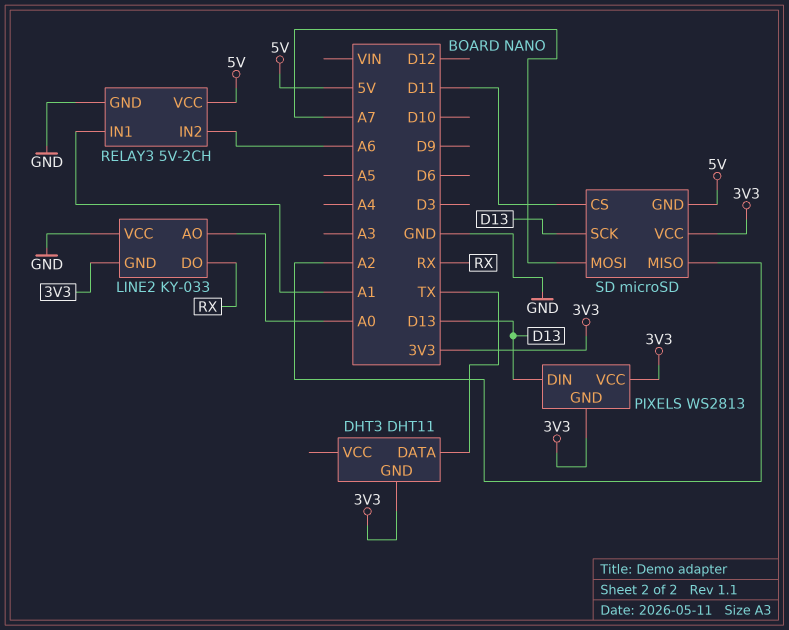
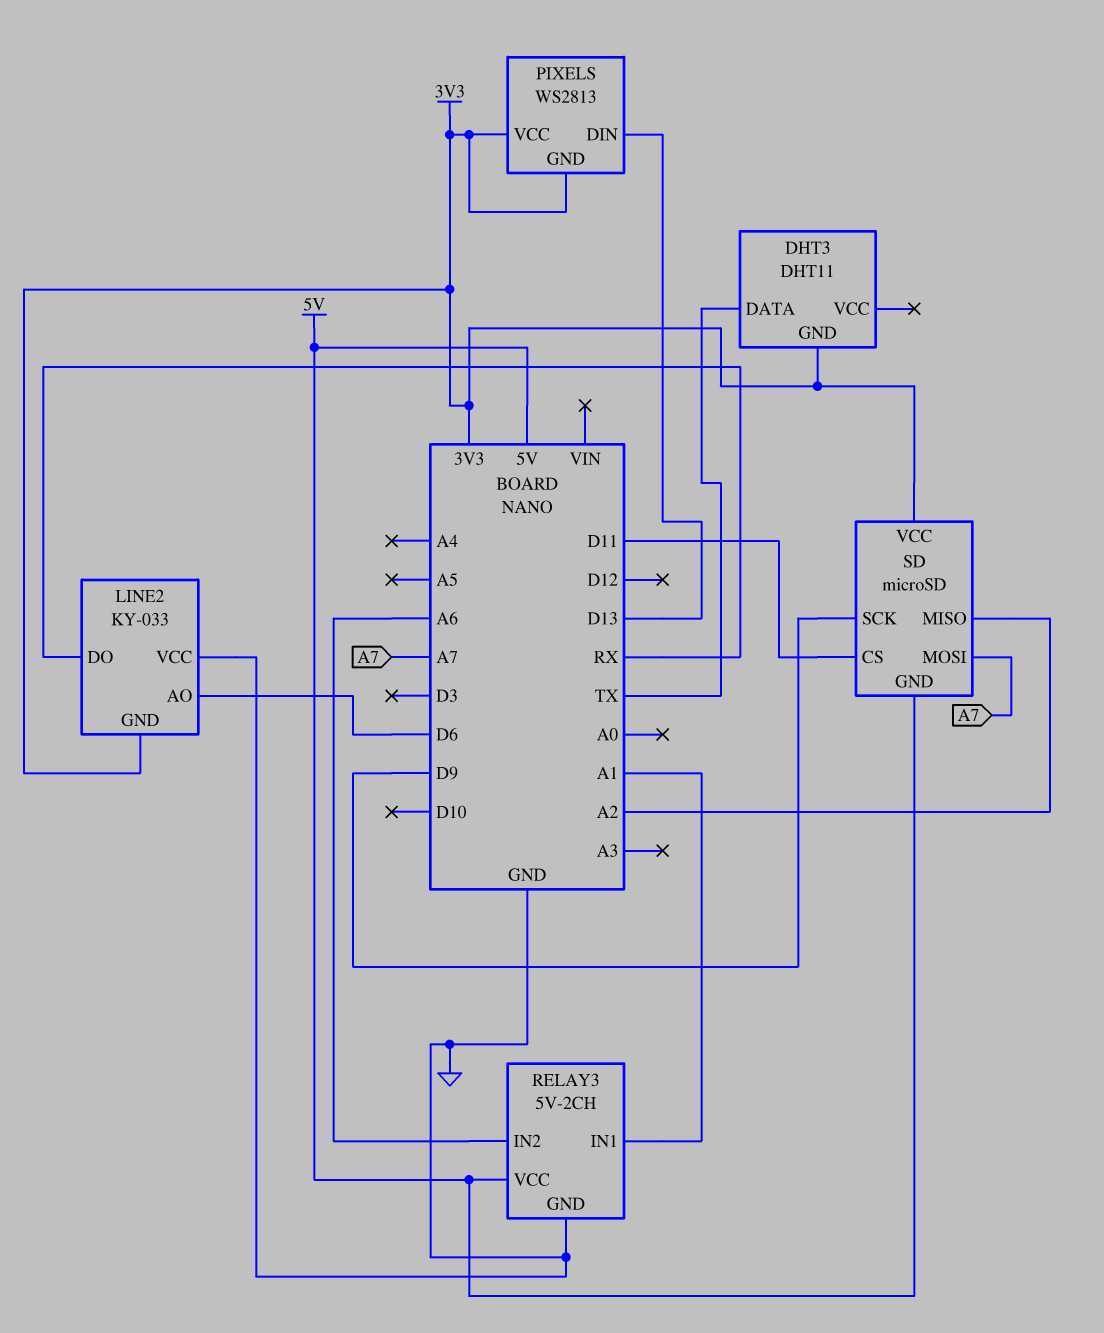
LINE2 pin AO: A0 -> D6
SD pin SCK: D13 -> D9

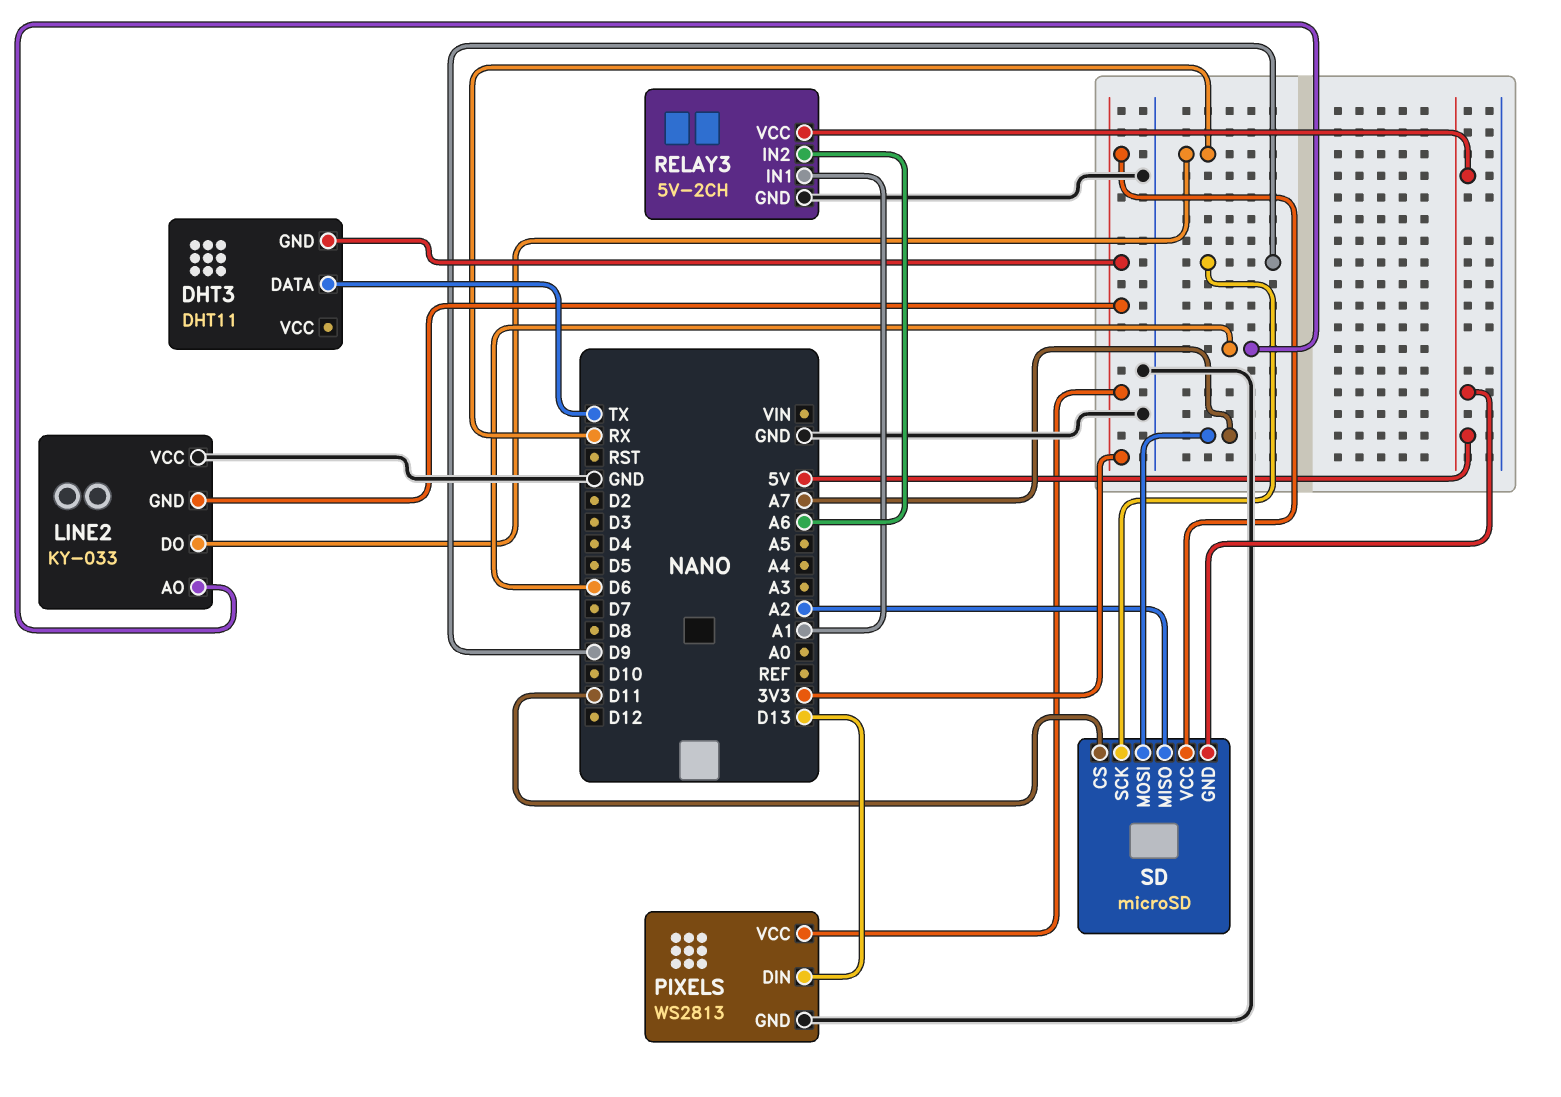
PIXELS pin GND: 3V3 -> GND

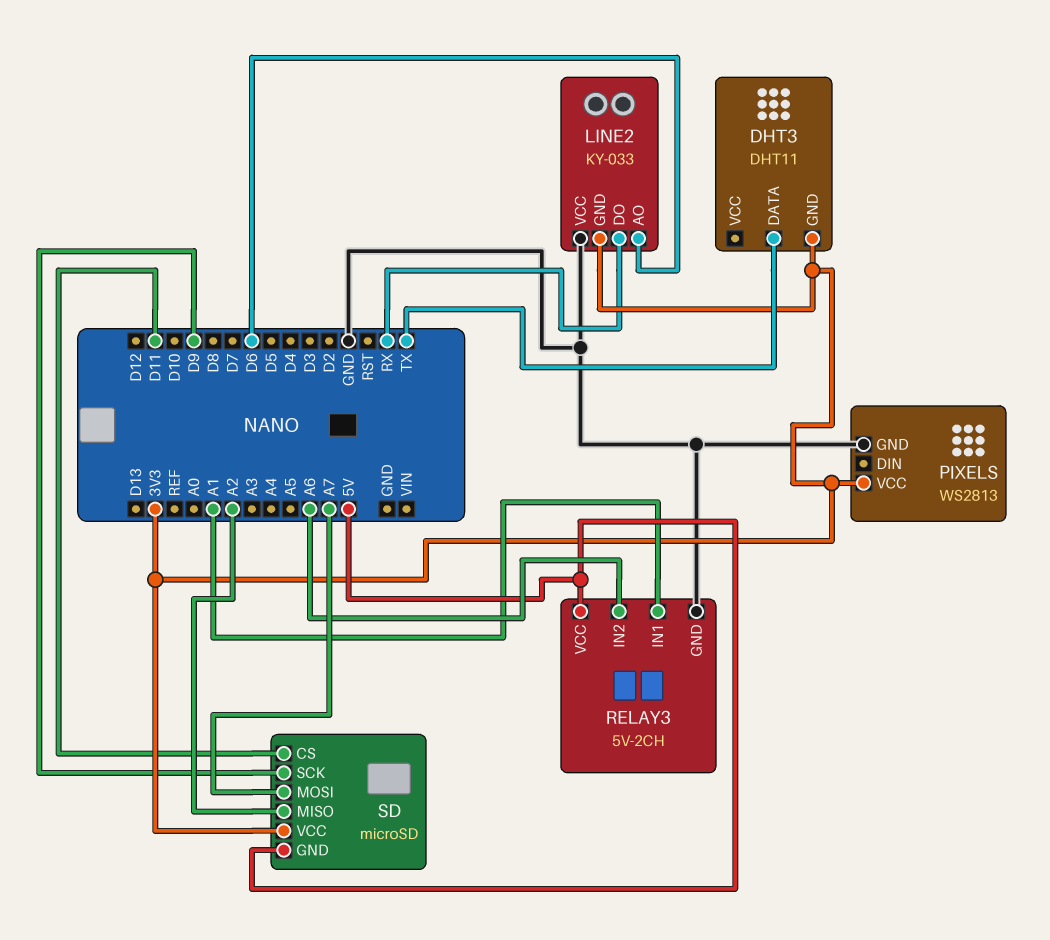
PIXELS pin DIN: D13 -> none

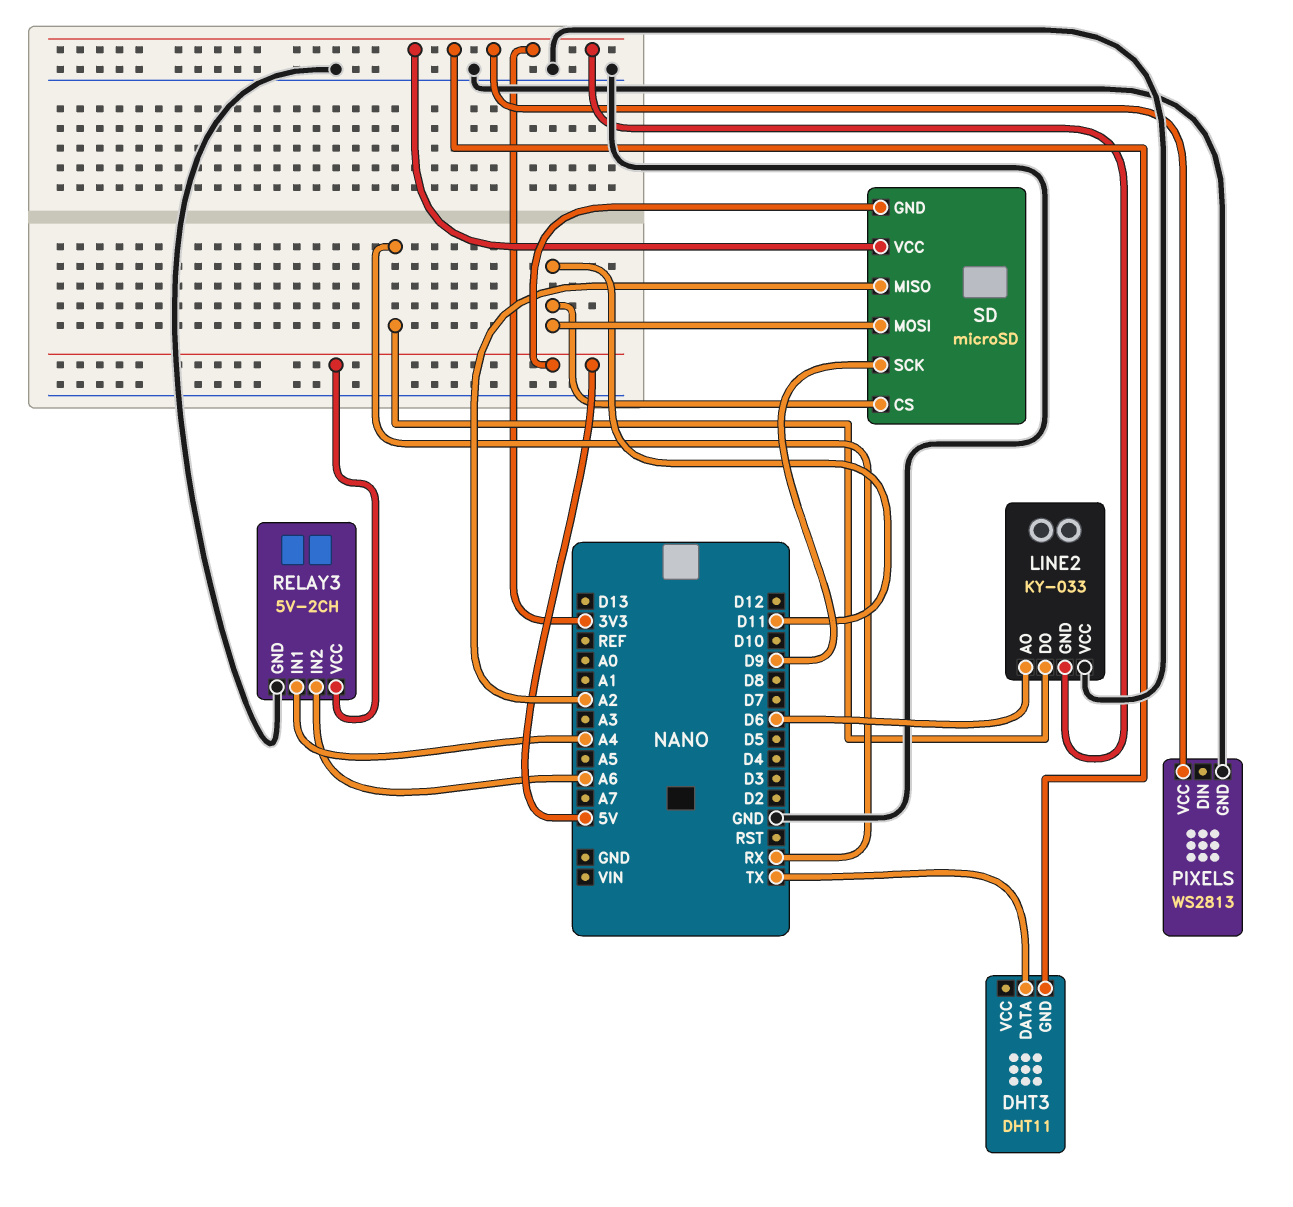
RELAY3 pin IN1: A1 -> A4
SD pin MOSI: A7 -> D11

